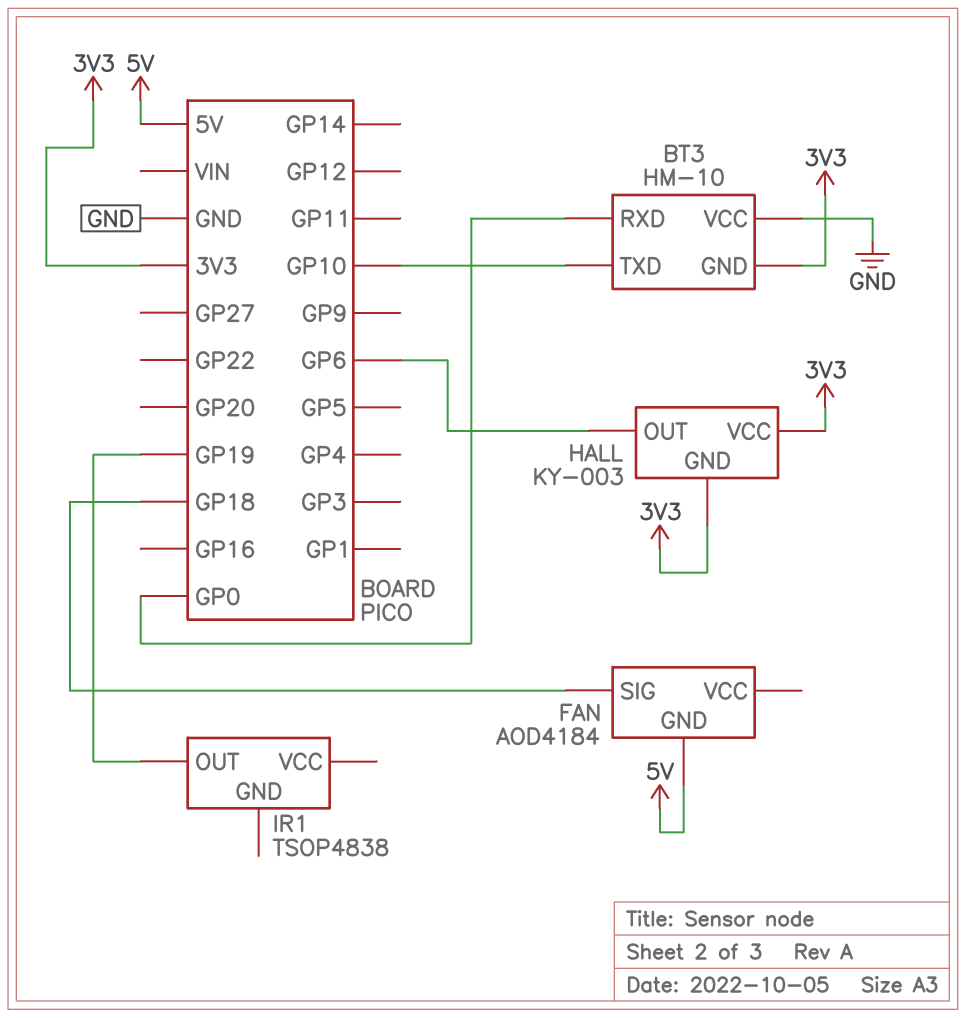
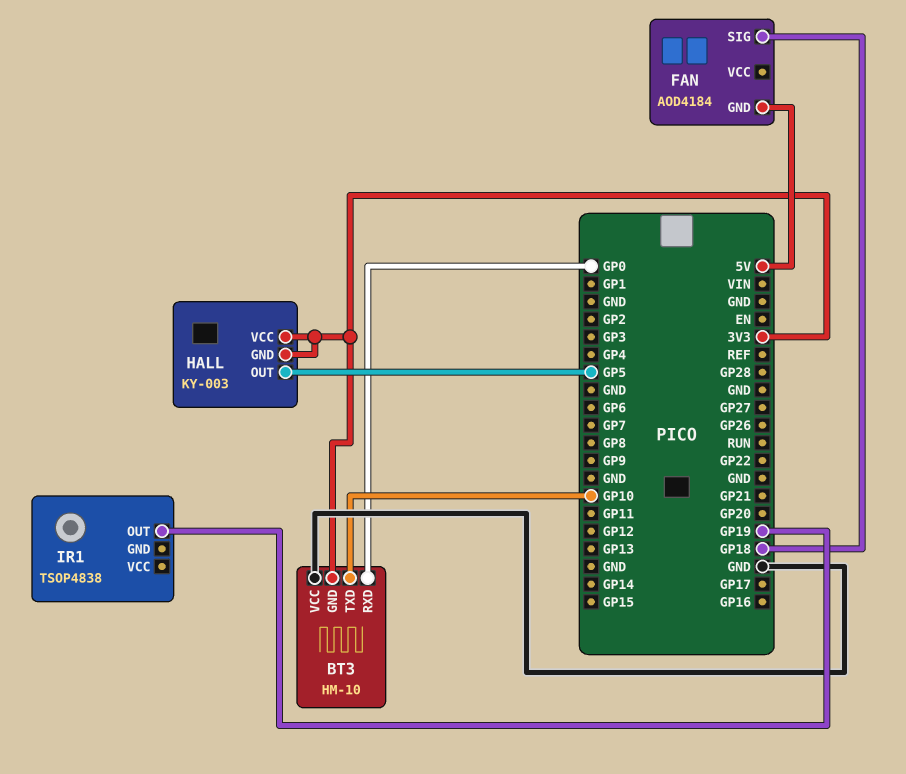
HALL pin OUT: GP6 -> GP5

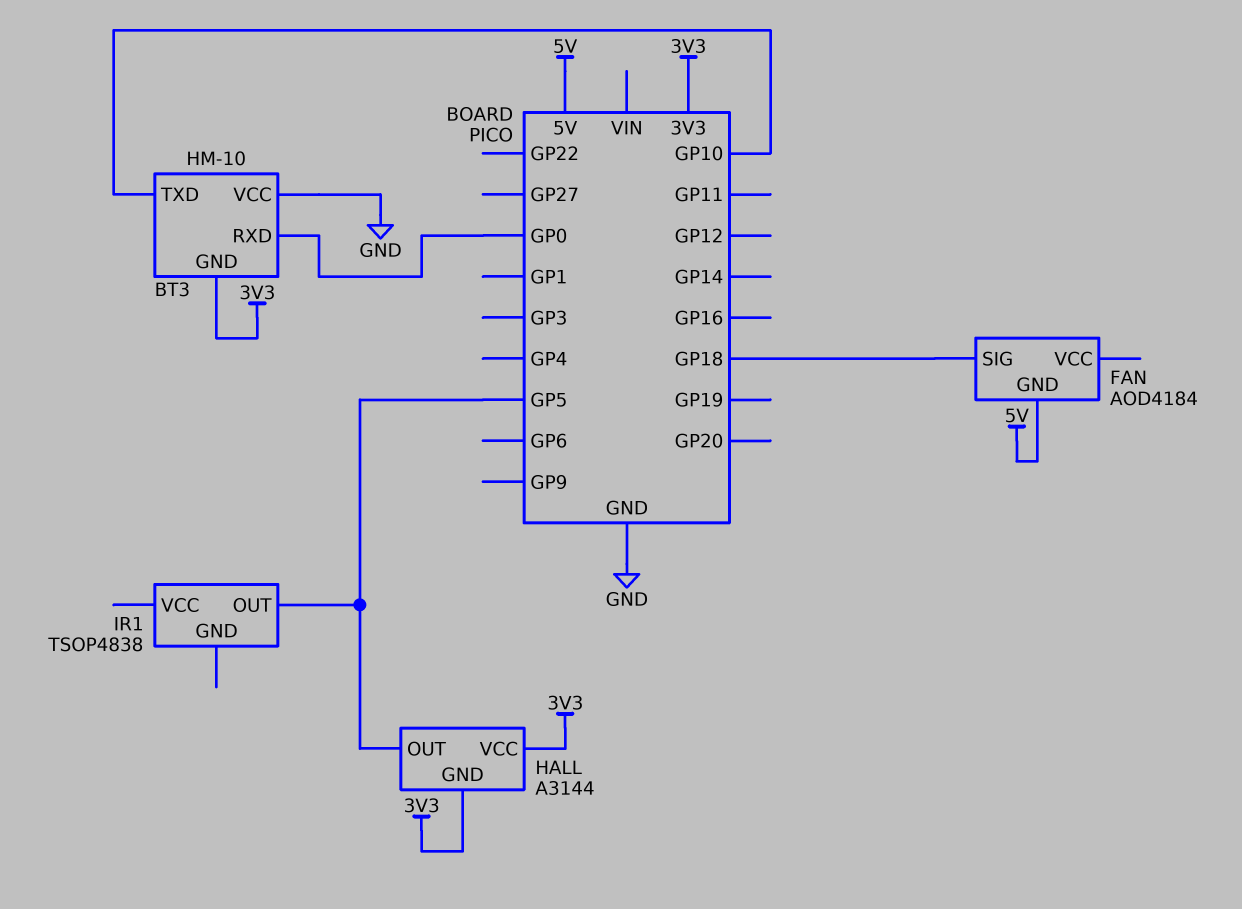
HALL: KY-003 -> A3144
IR1 pin OUT: GP19 -> GP5

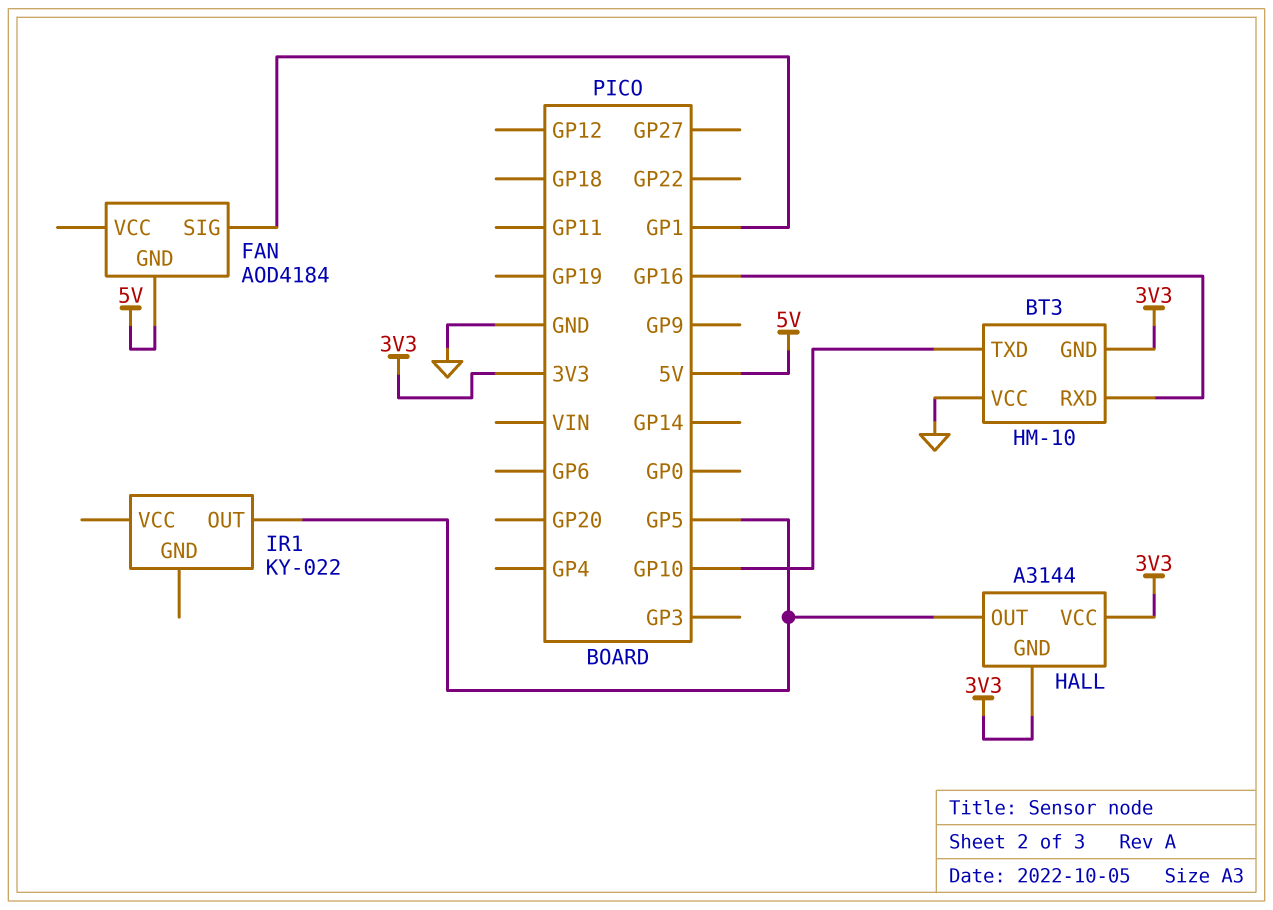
BT3 pin RXD: GP0 -> GP16
FAN pin SIG: GP18 -> GP1
IR1: TSOP4838 -> KY-022

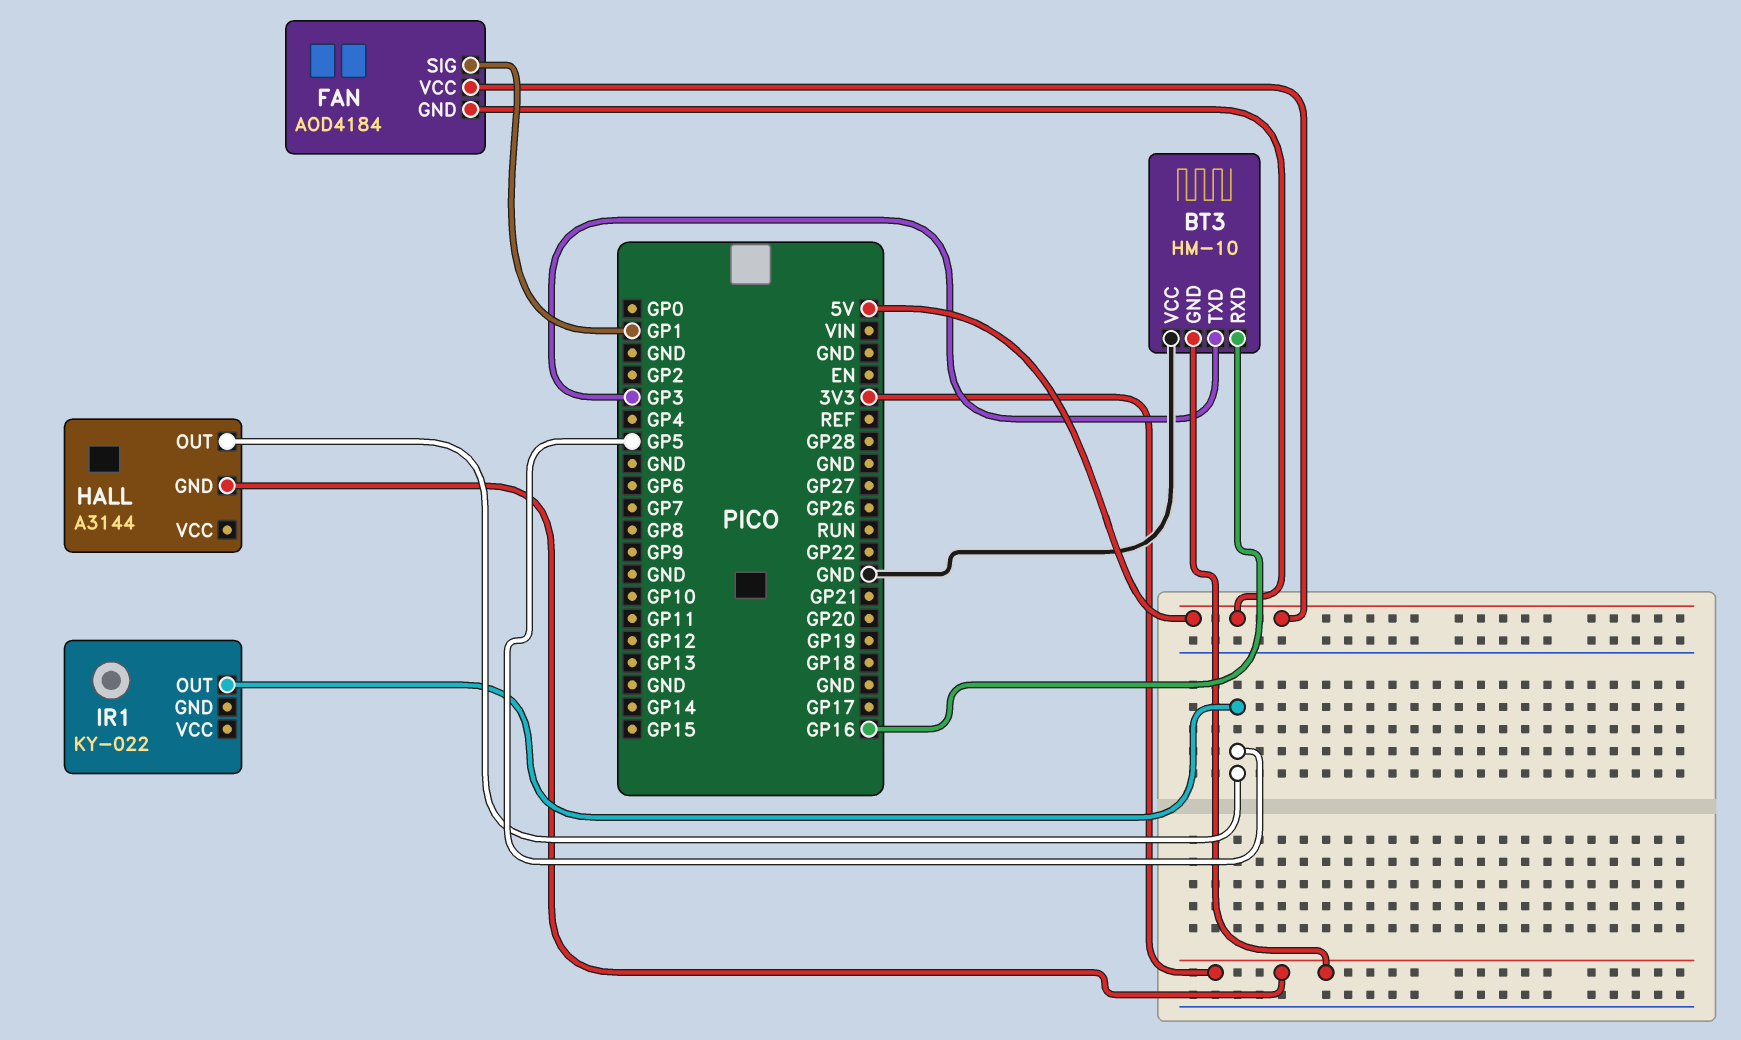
BT3 pin TXD: GP10 -> GP3
FAN pin VCC: none -> 5V
HALL pin VCC: 3V3 -> none

